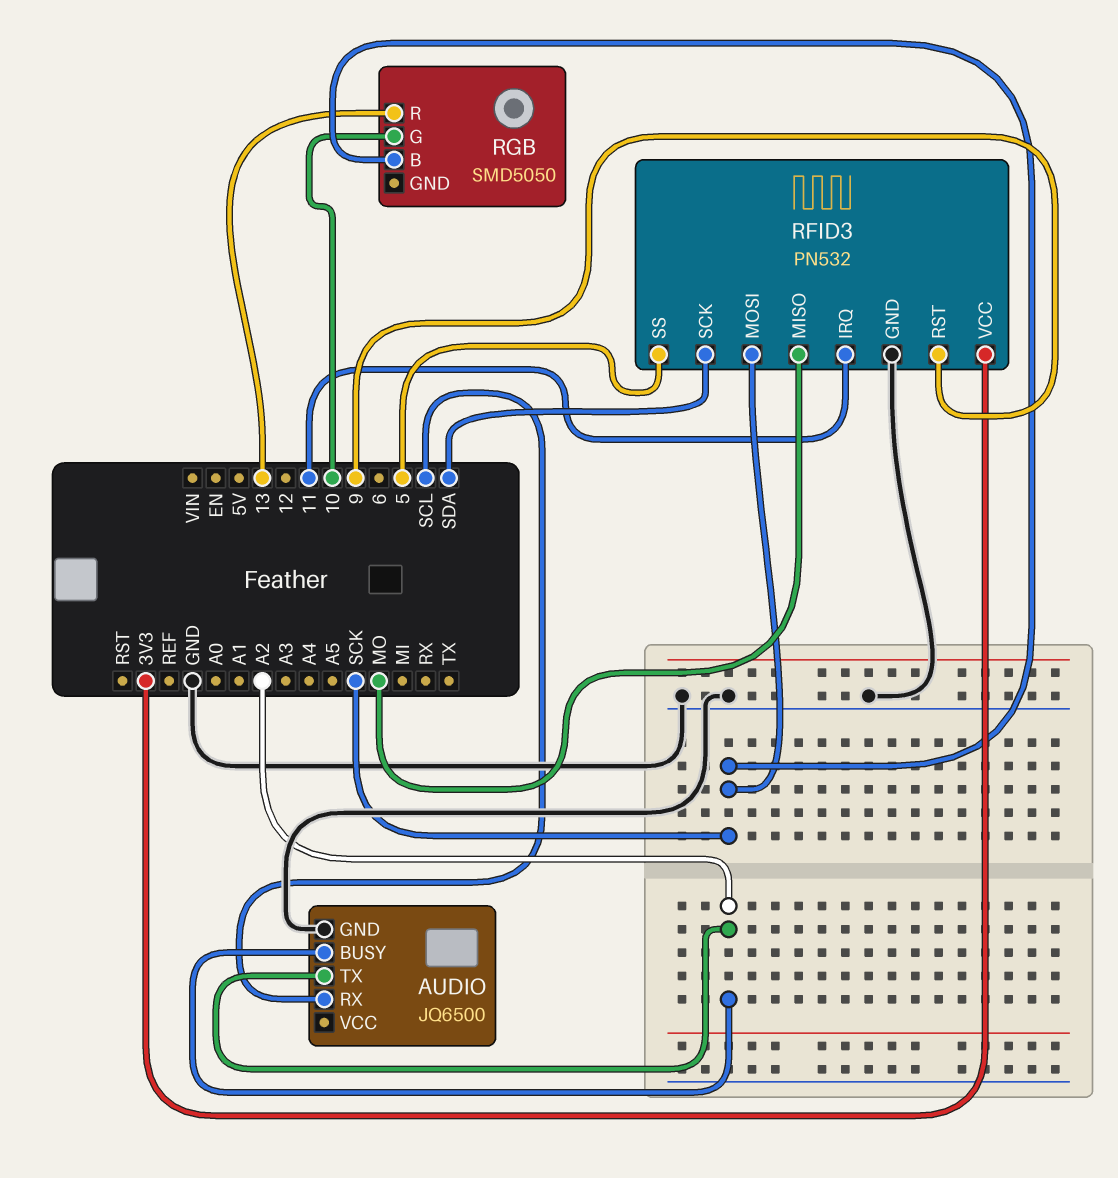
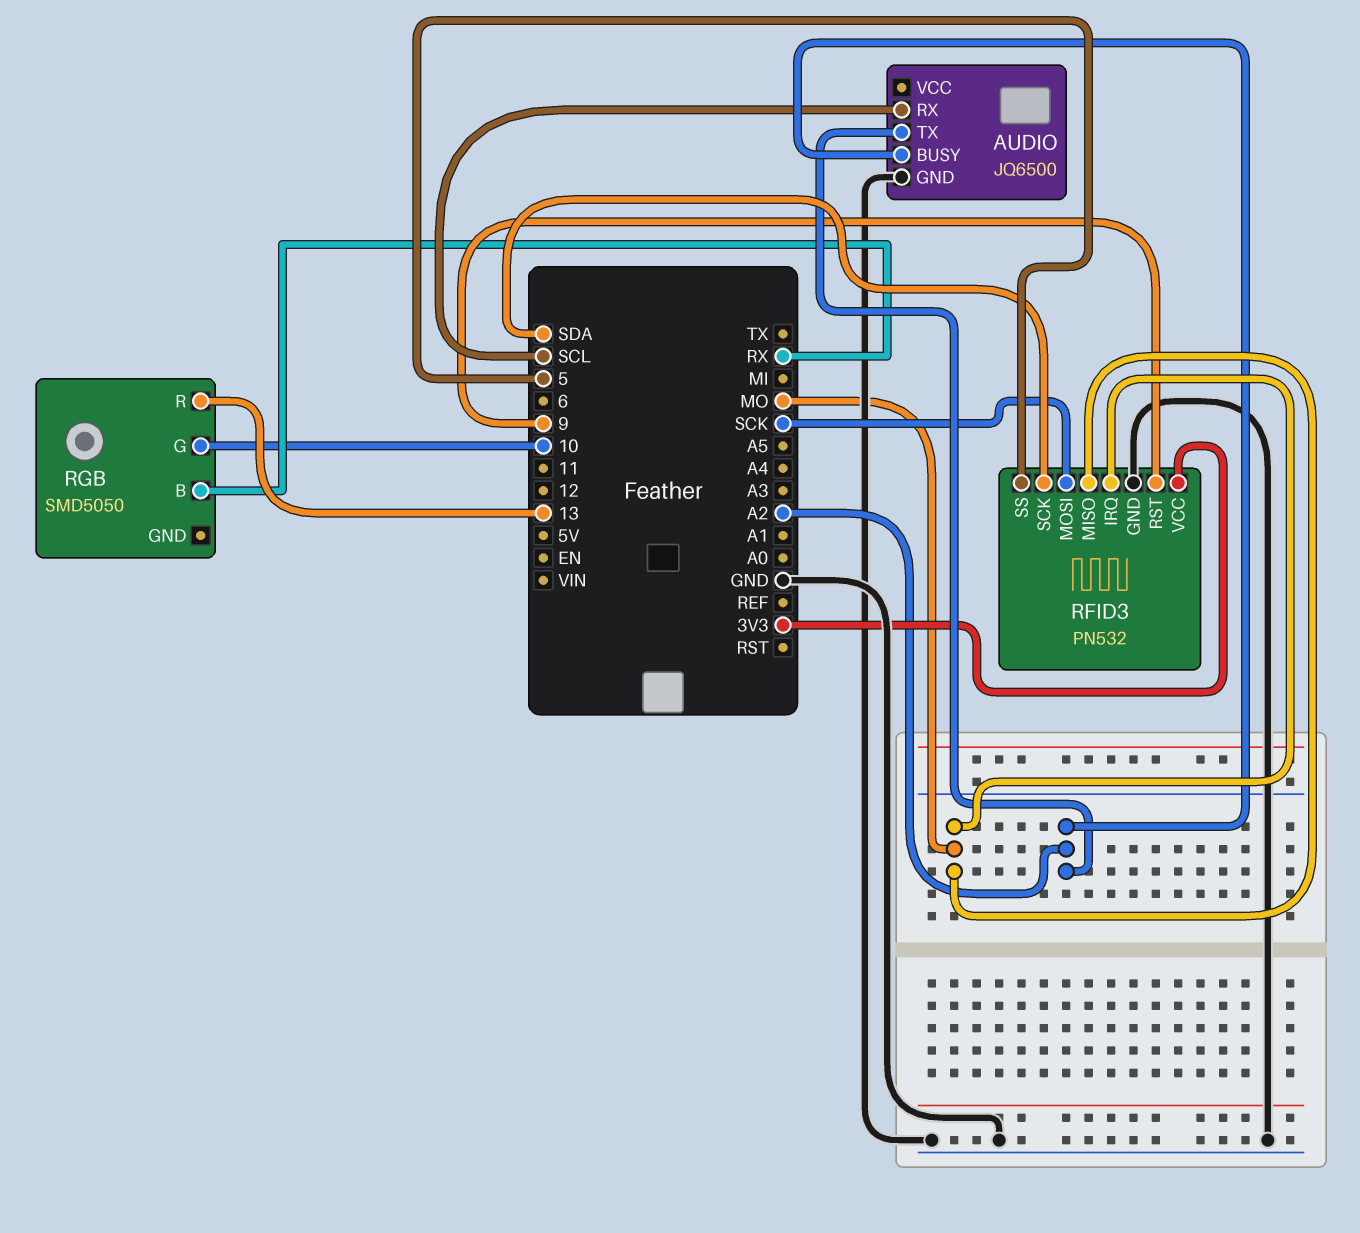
RFID3 pin IRQ: 11 -> MO
RGB pin B: SCK -> RX

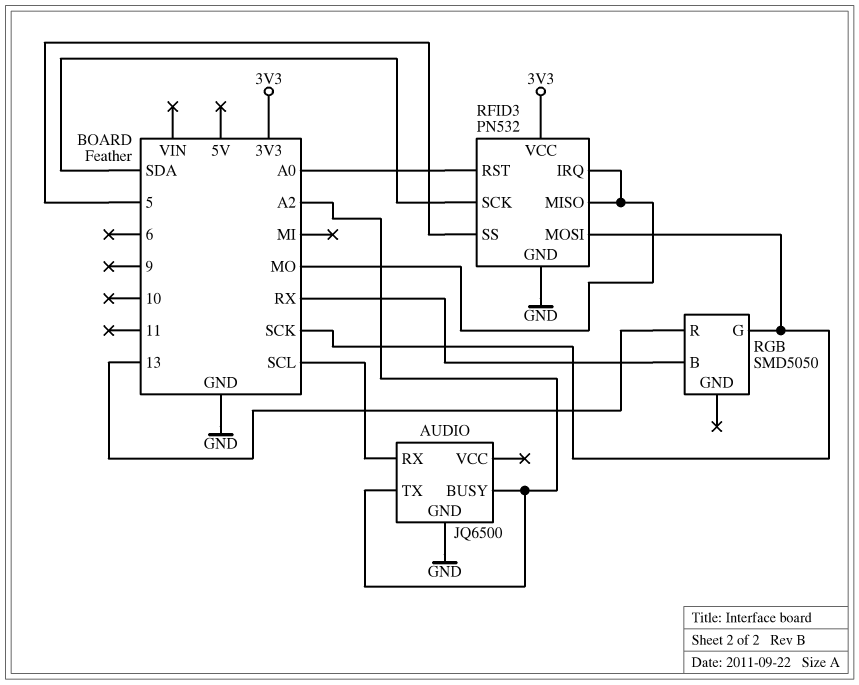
RFID3 pin RST: 9 -> A0
RGB pin G: 10 -> SCK

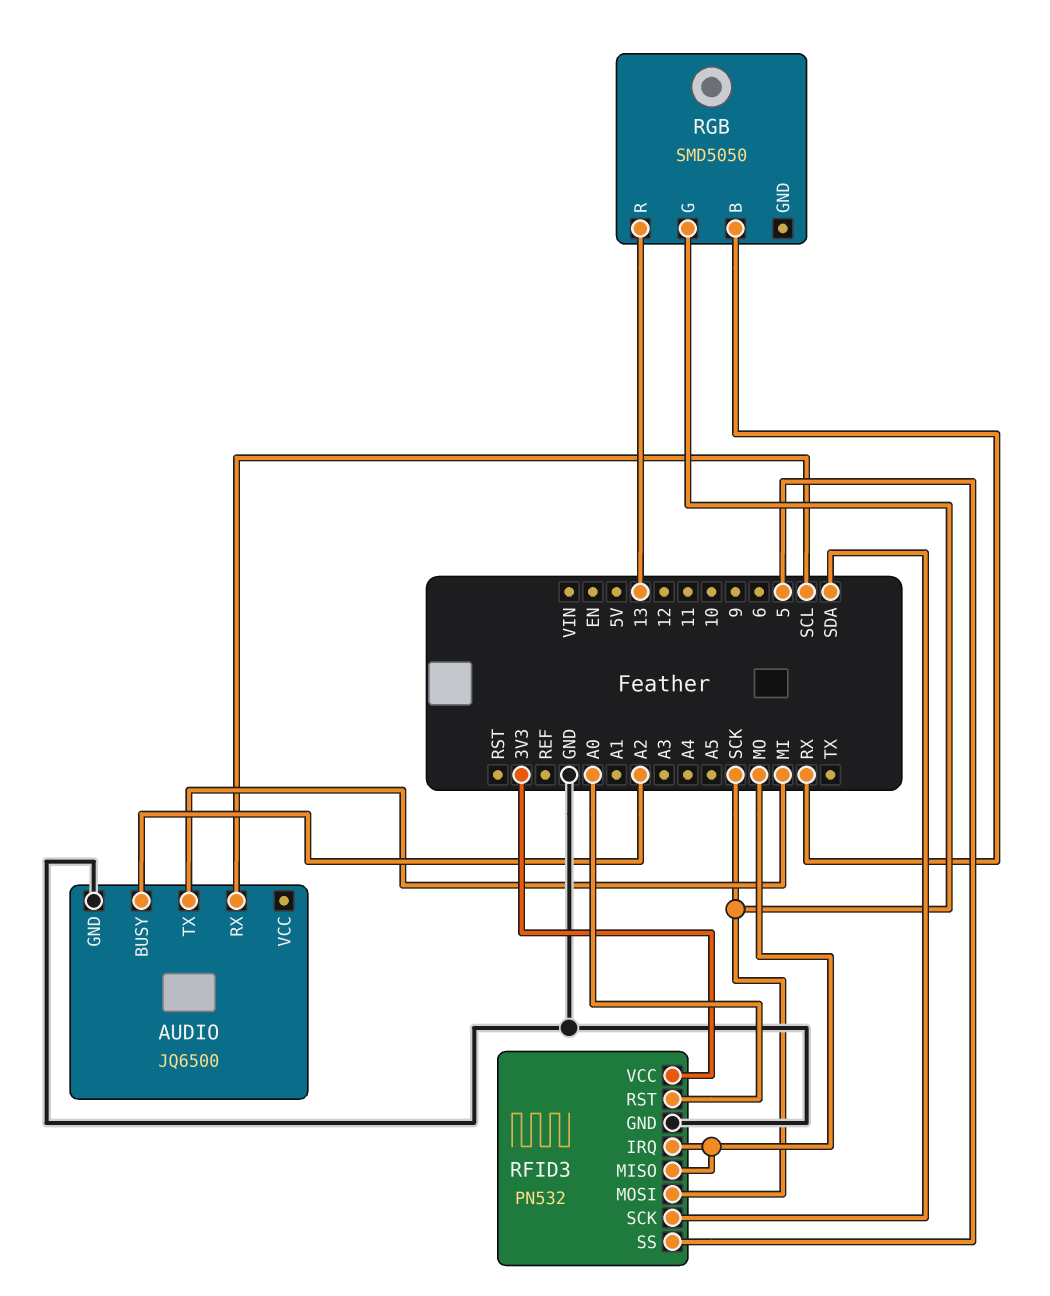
AUDIO pin TX: A2 -> MI

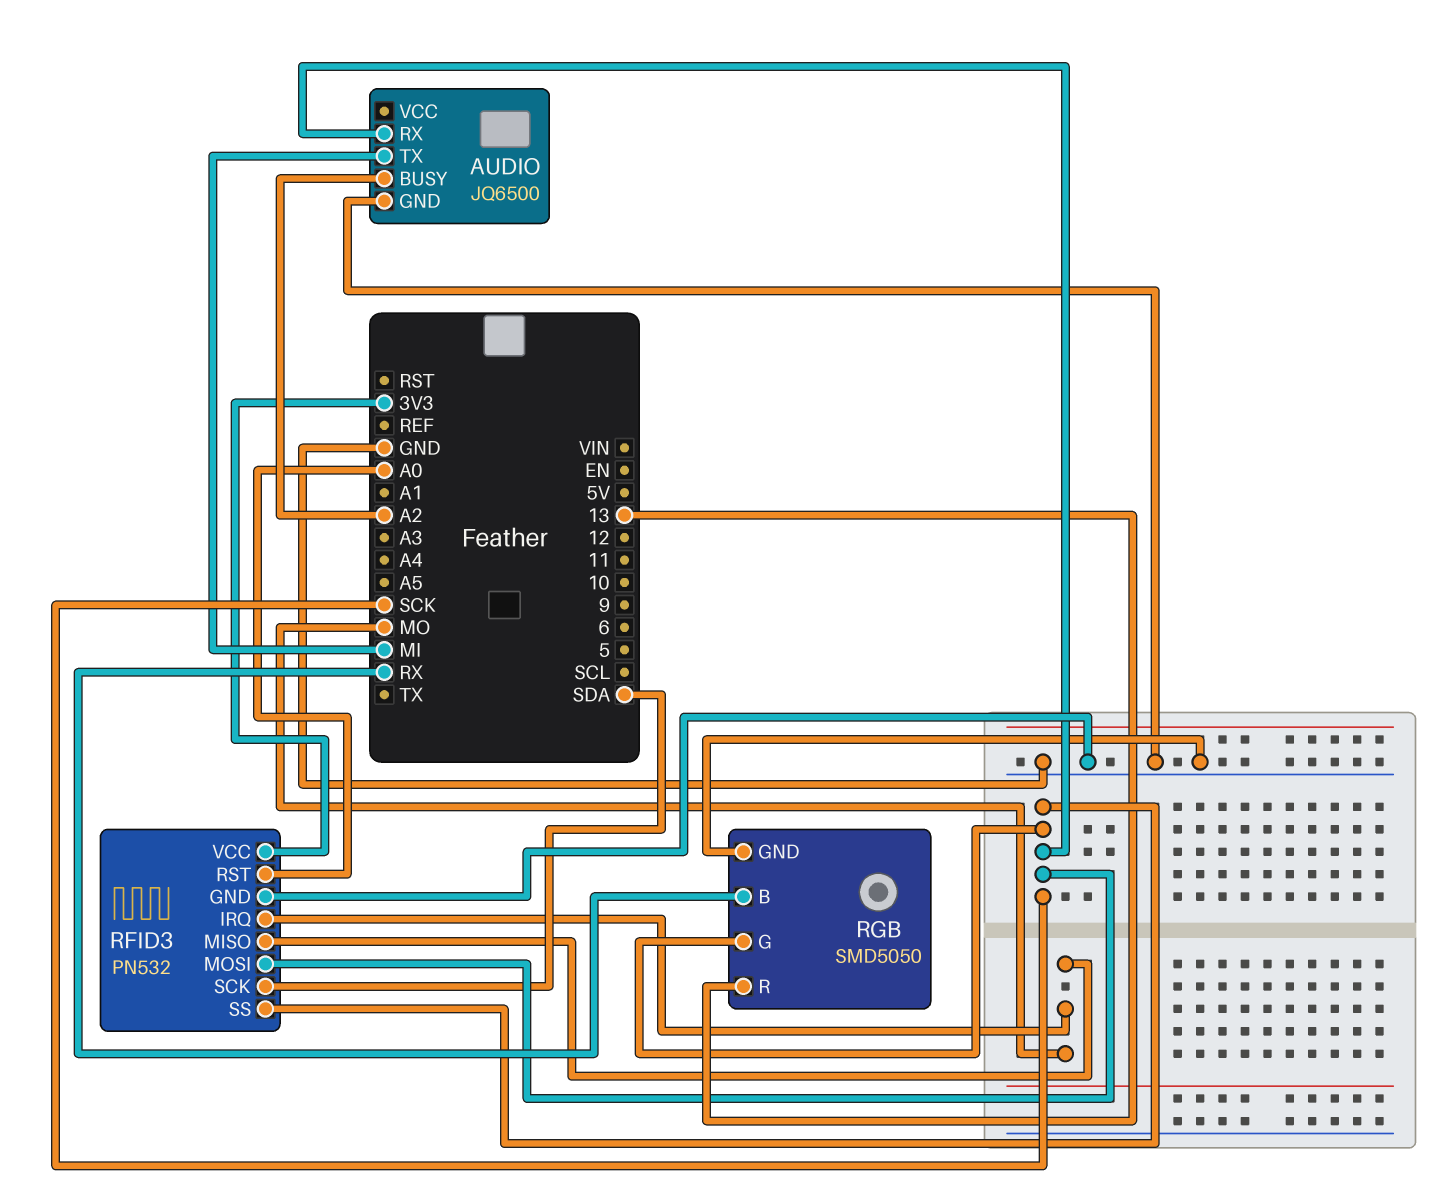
AUDIO pin RX: SCL -> SCK
RFID3 pin SS: 5 -> SCK
RGB pin GND: none -> GND

